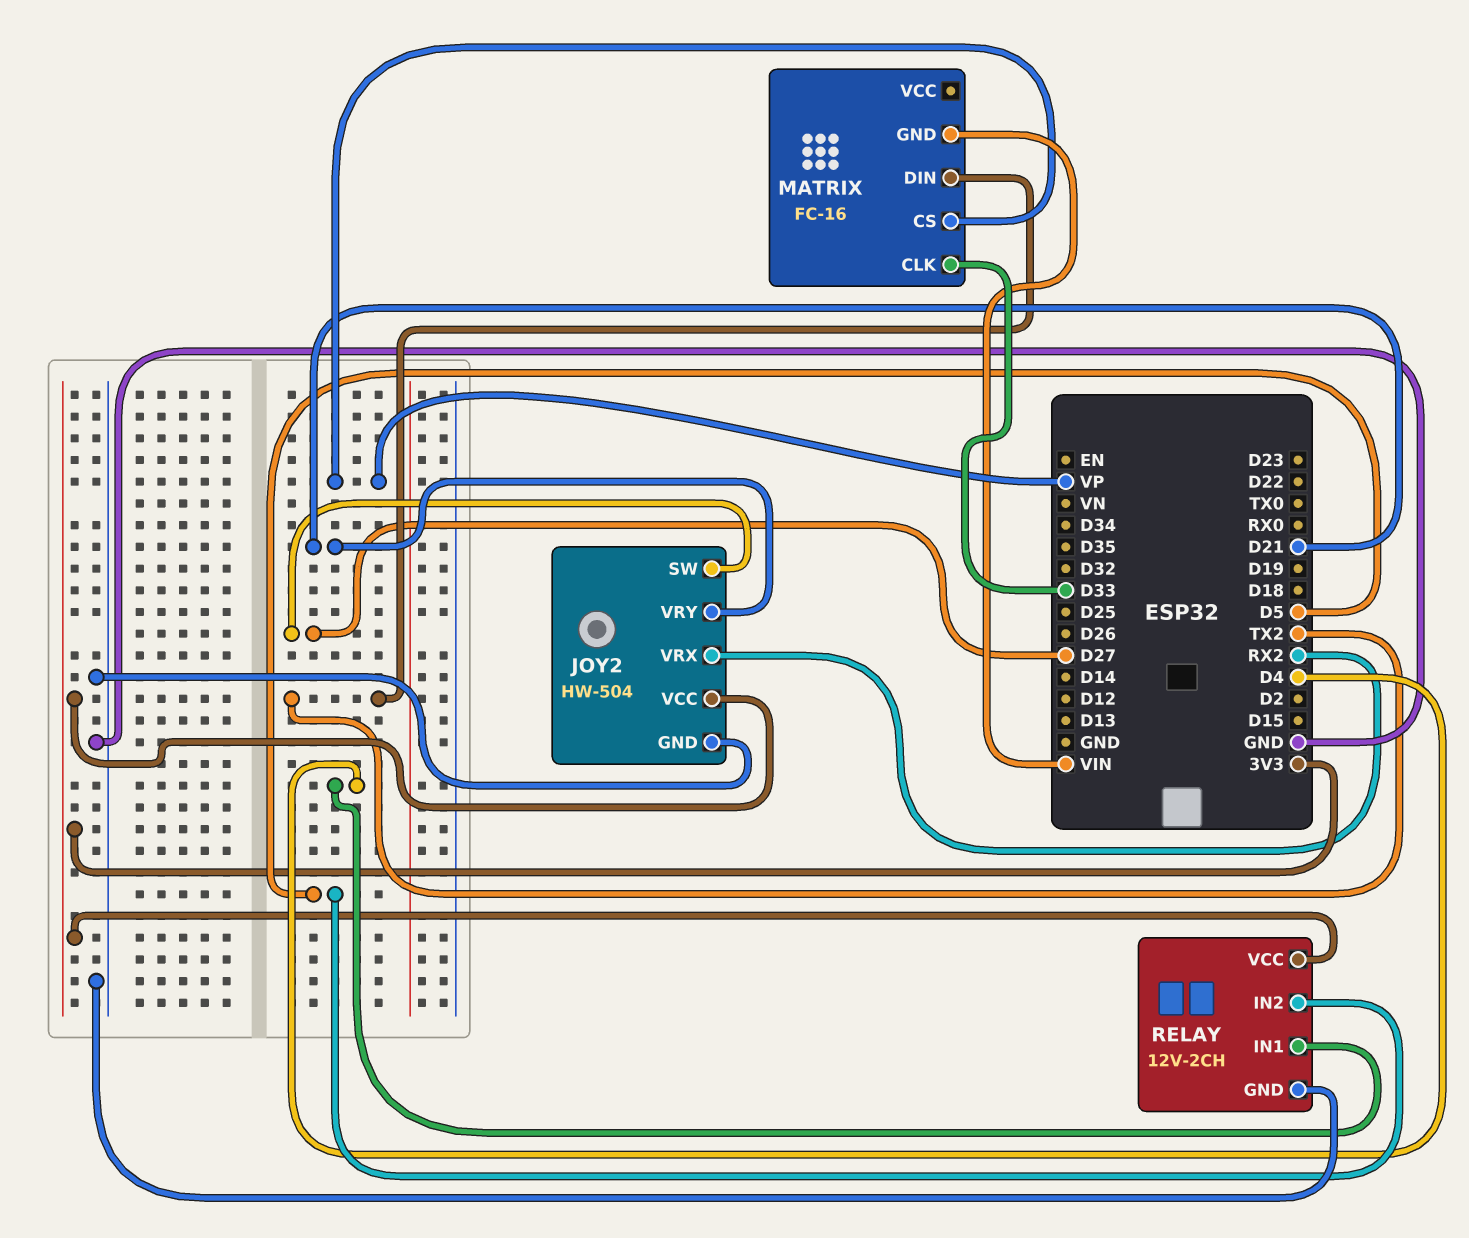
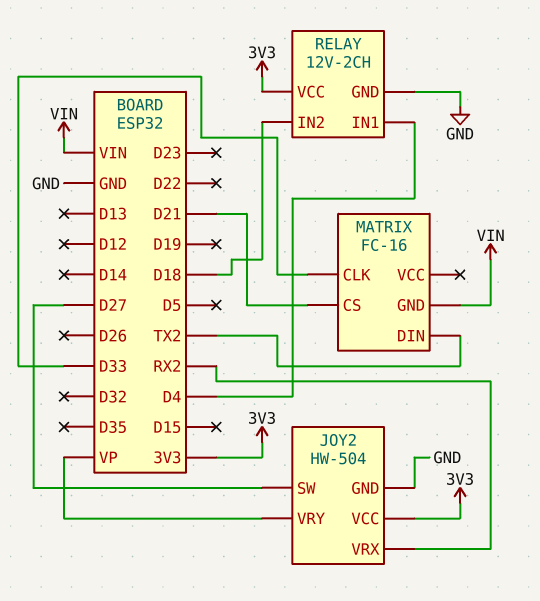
JOY2 pin VRY: D21 -> VP
MATRIX pin CS: VP -> D21
RELAY pin IN2: D5 -> D18

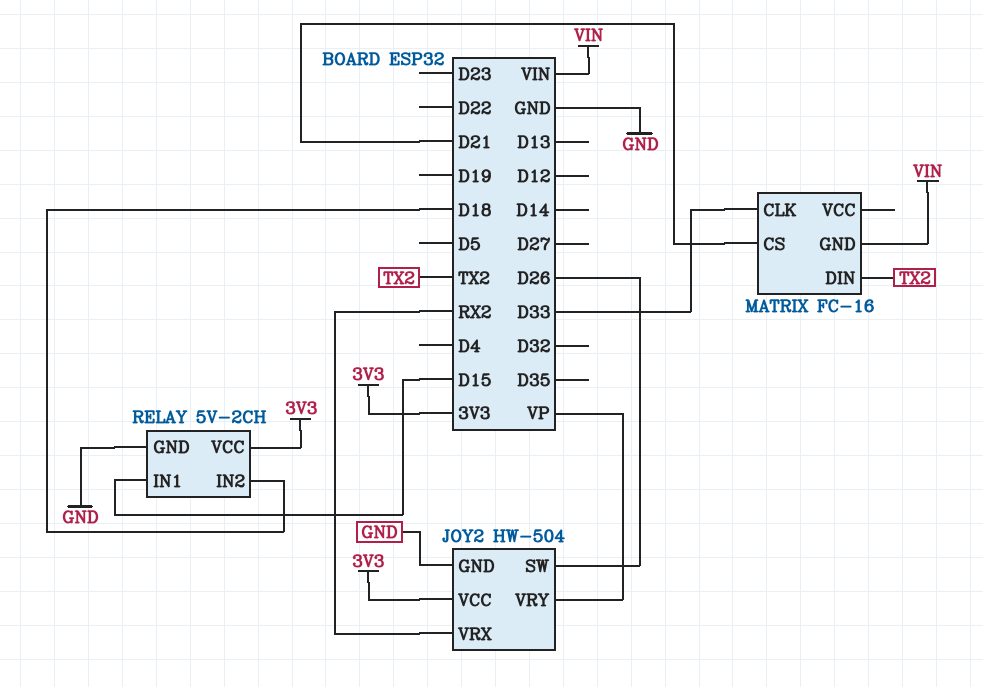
JOY2 pin SW: D27 -> D26
RELAY: 12V-2CH -> 5V-2CH
RELAY pin IN1: D4 -> D15

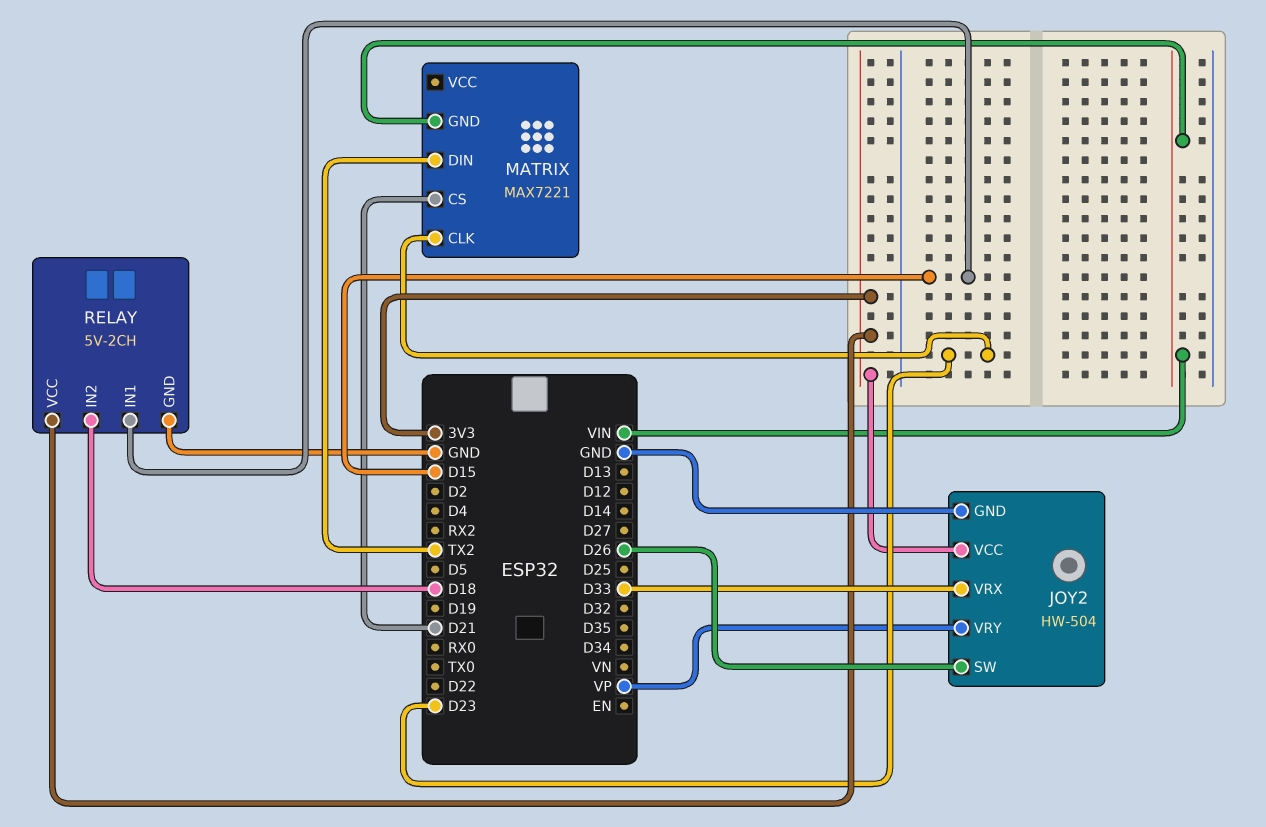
JOY2 pin VRX: RX2 -> D33
MATRIX: FC-16 -> MAX7221
MATRIX pin CLK: D33 -> D23

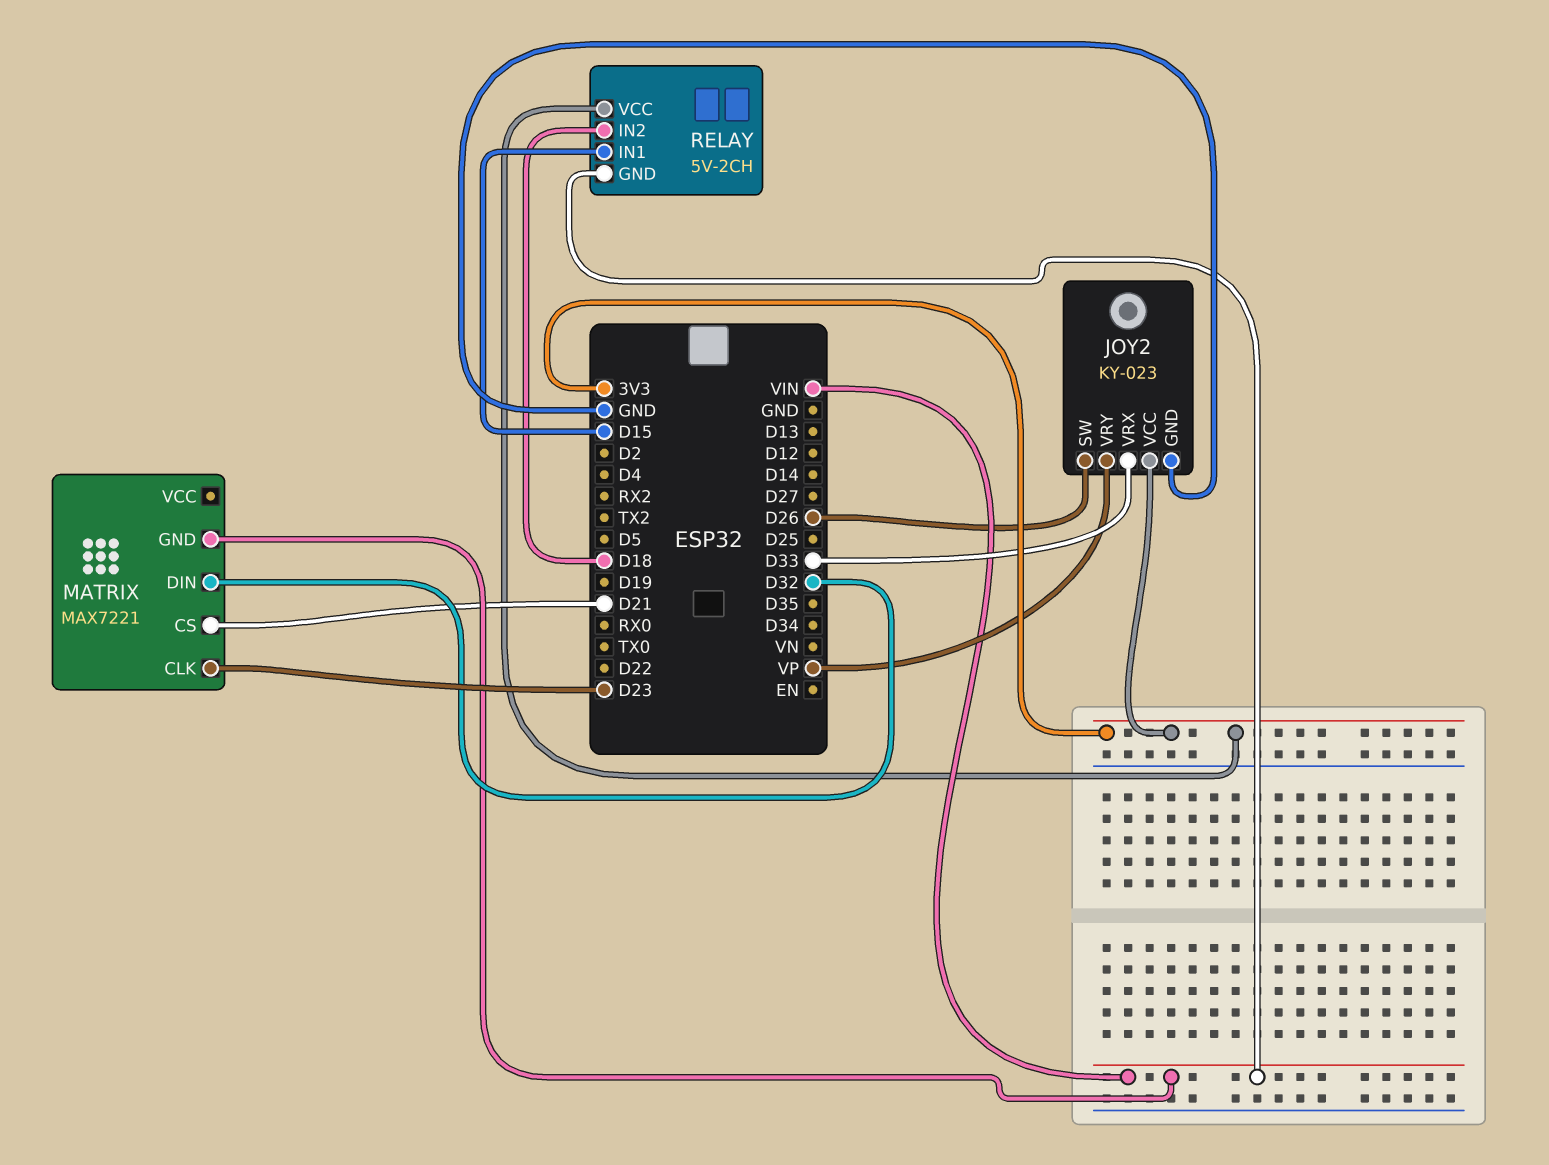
JOY2: HW-504 -> KY-023
MATRIX pin DIN: TX2 -> D32
RELAY pin GND: GND -> VIN

